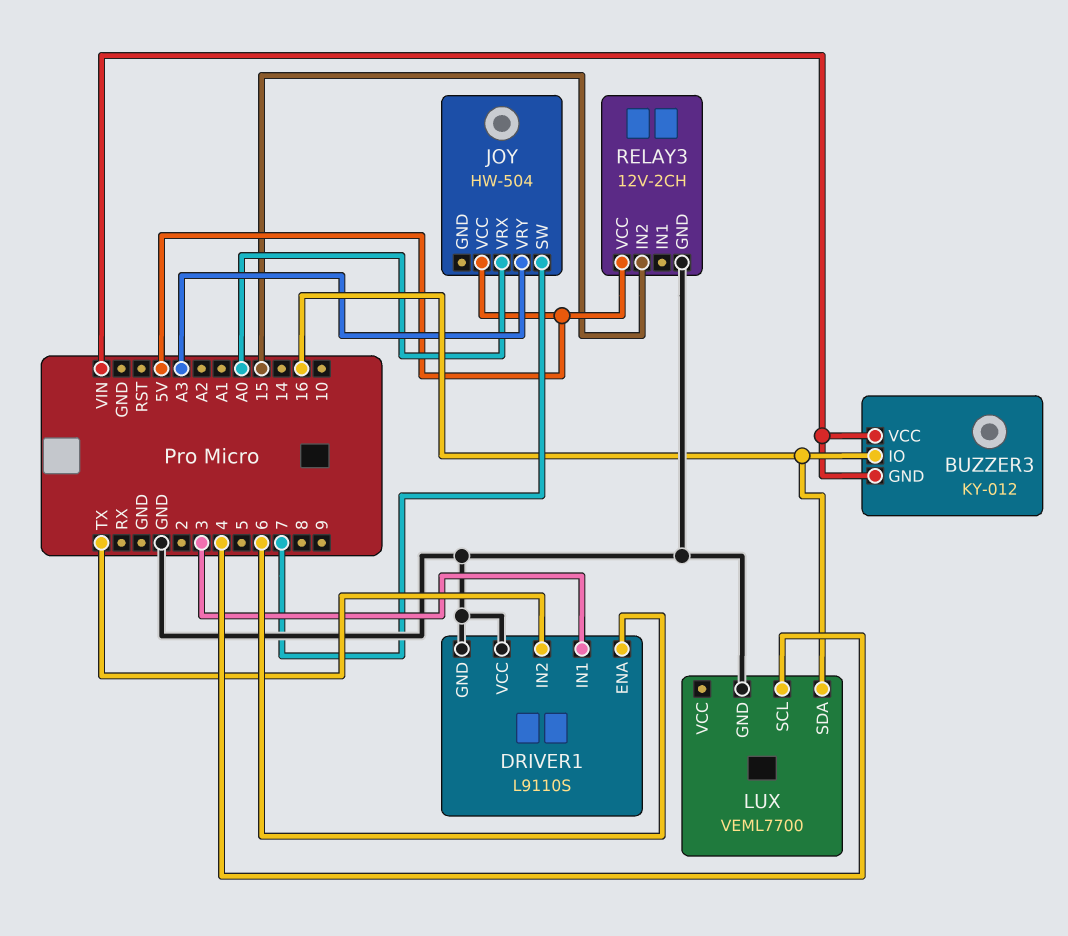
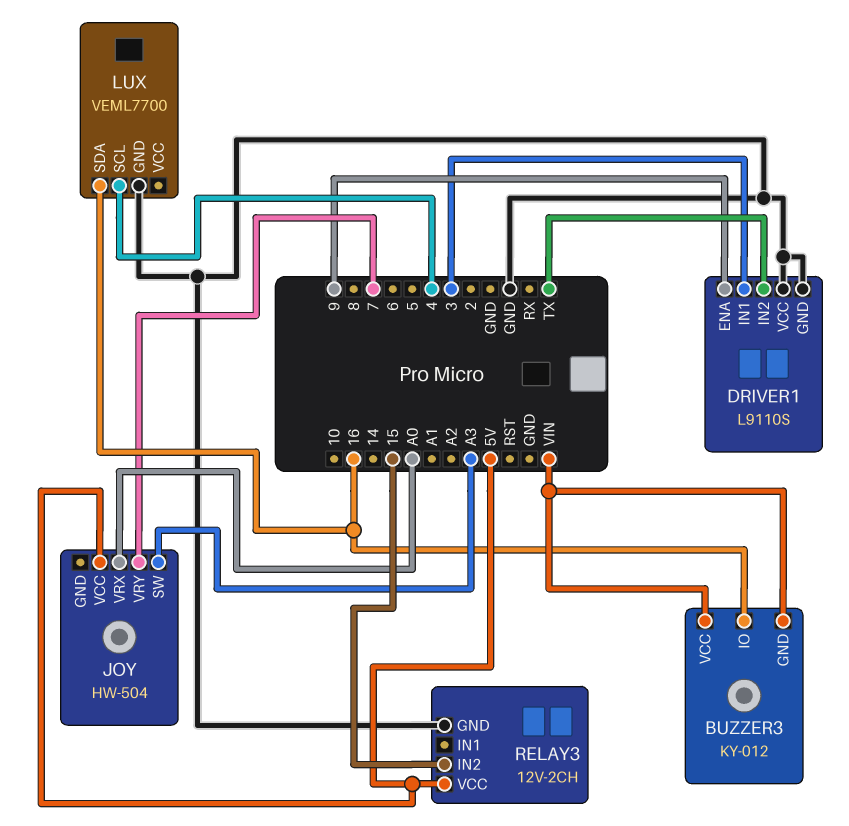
DRIVER1 pin ENA: 6 -> 9
JOY pin SW: 7 -> A3
JOY pin VRY: A3 -> 7

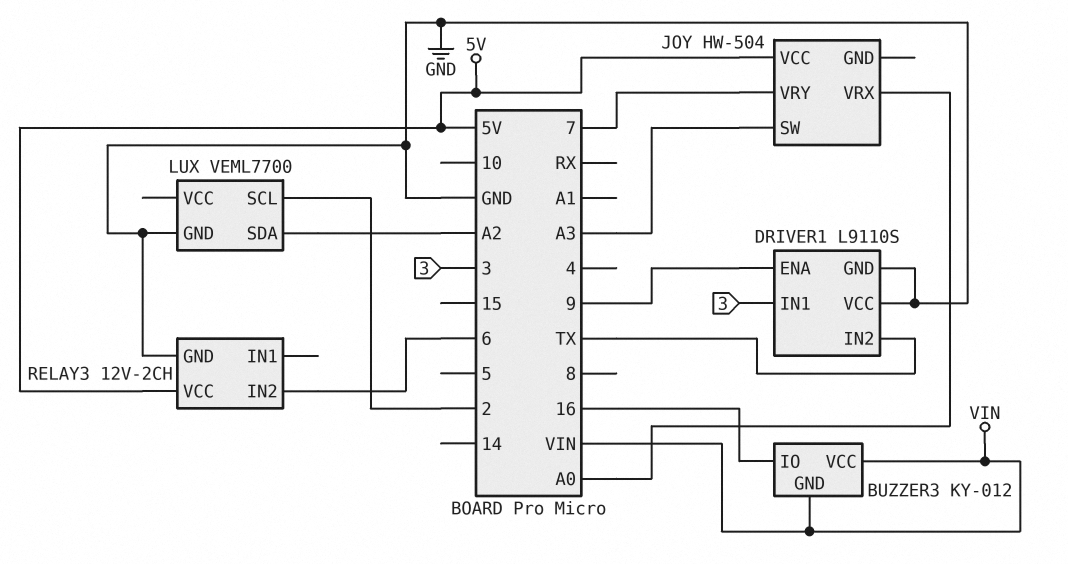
LUX pin SCL: 4 -> 2
LUX pin SDA: 16 -> A2
RELAY3 pin IN2: 15 -> 6

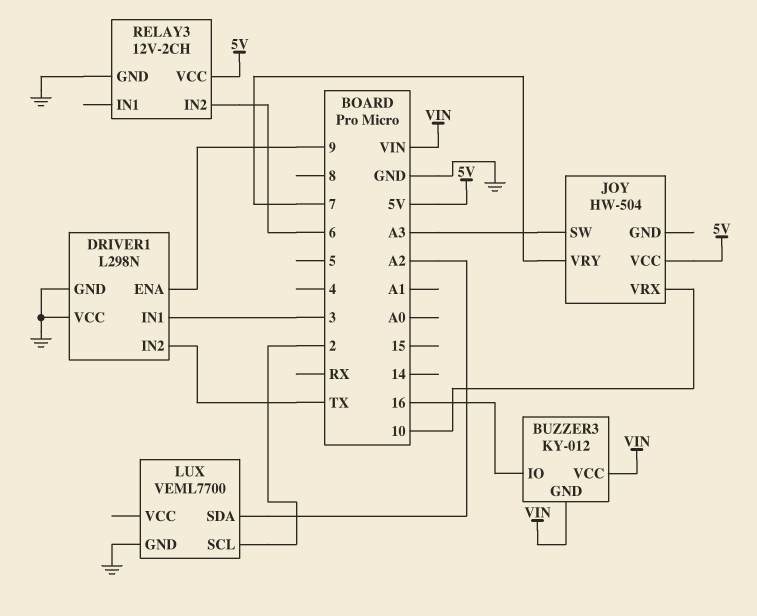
DRIVER1: L9110S -> L298N
JOY pin VRX: A0 -> 10

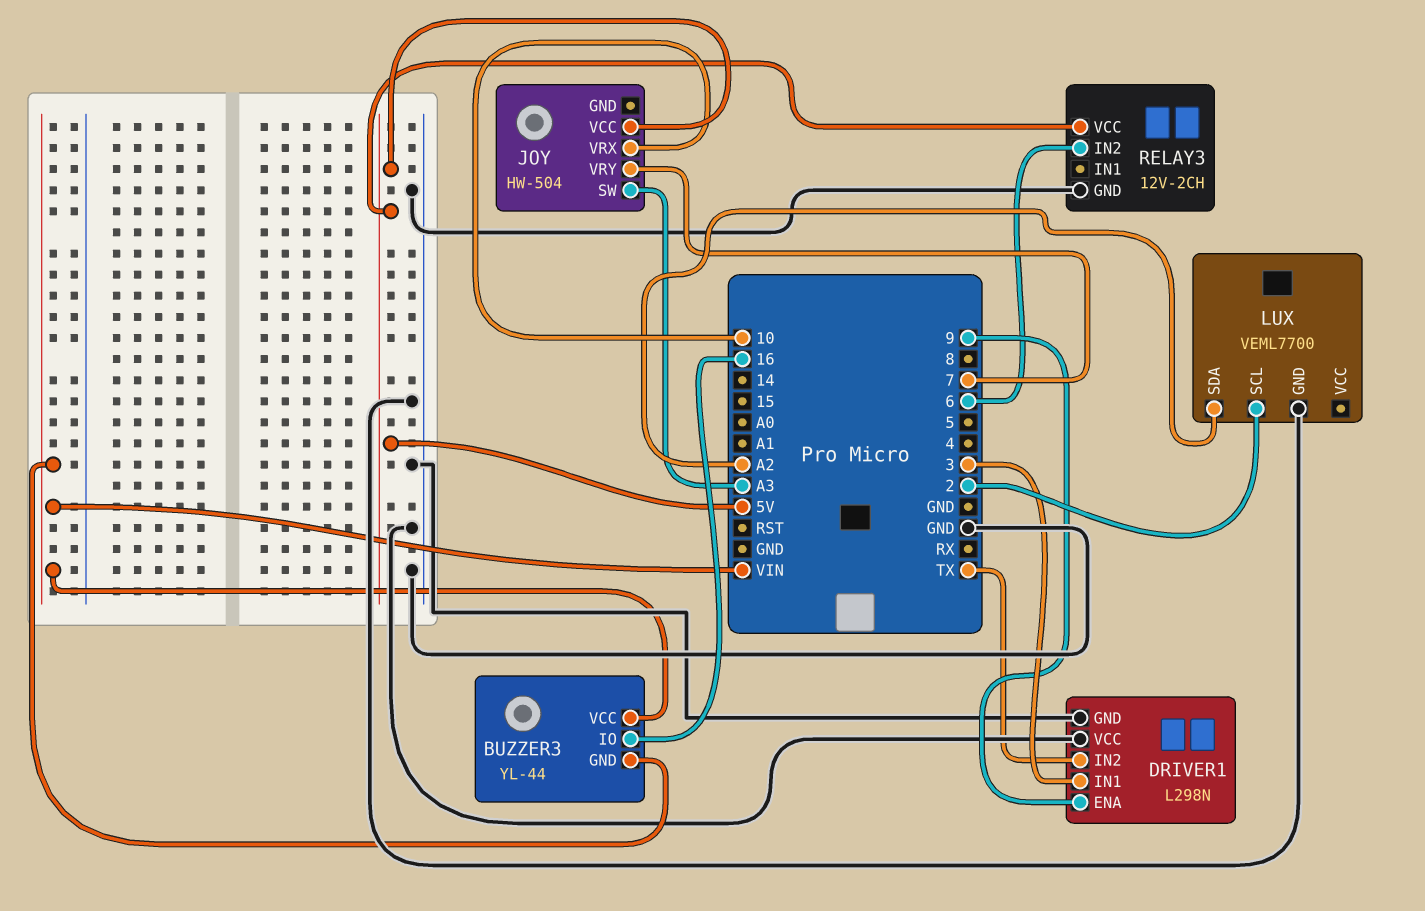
BUZZER3: KY-012 -> YL-44

